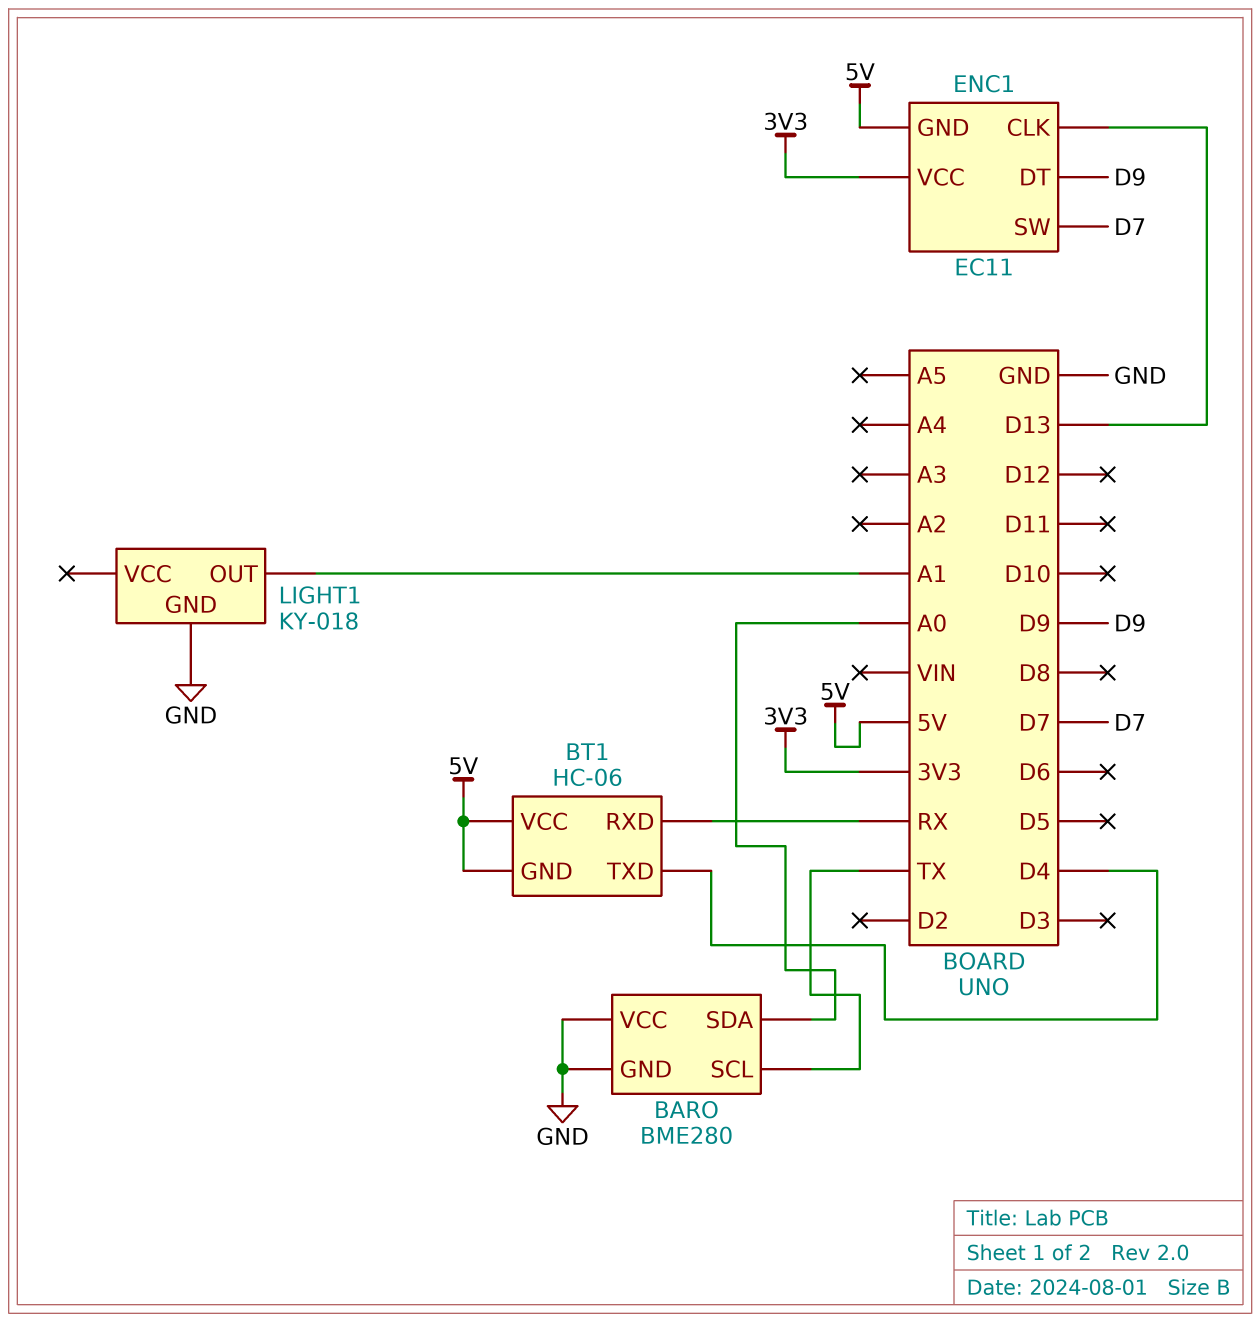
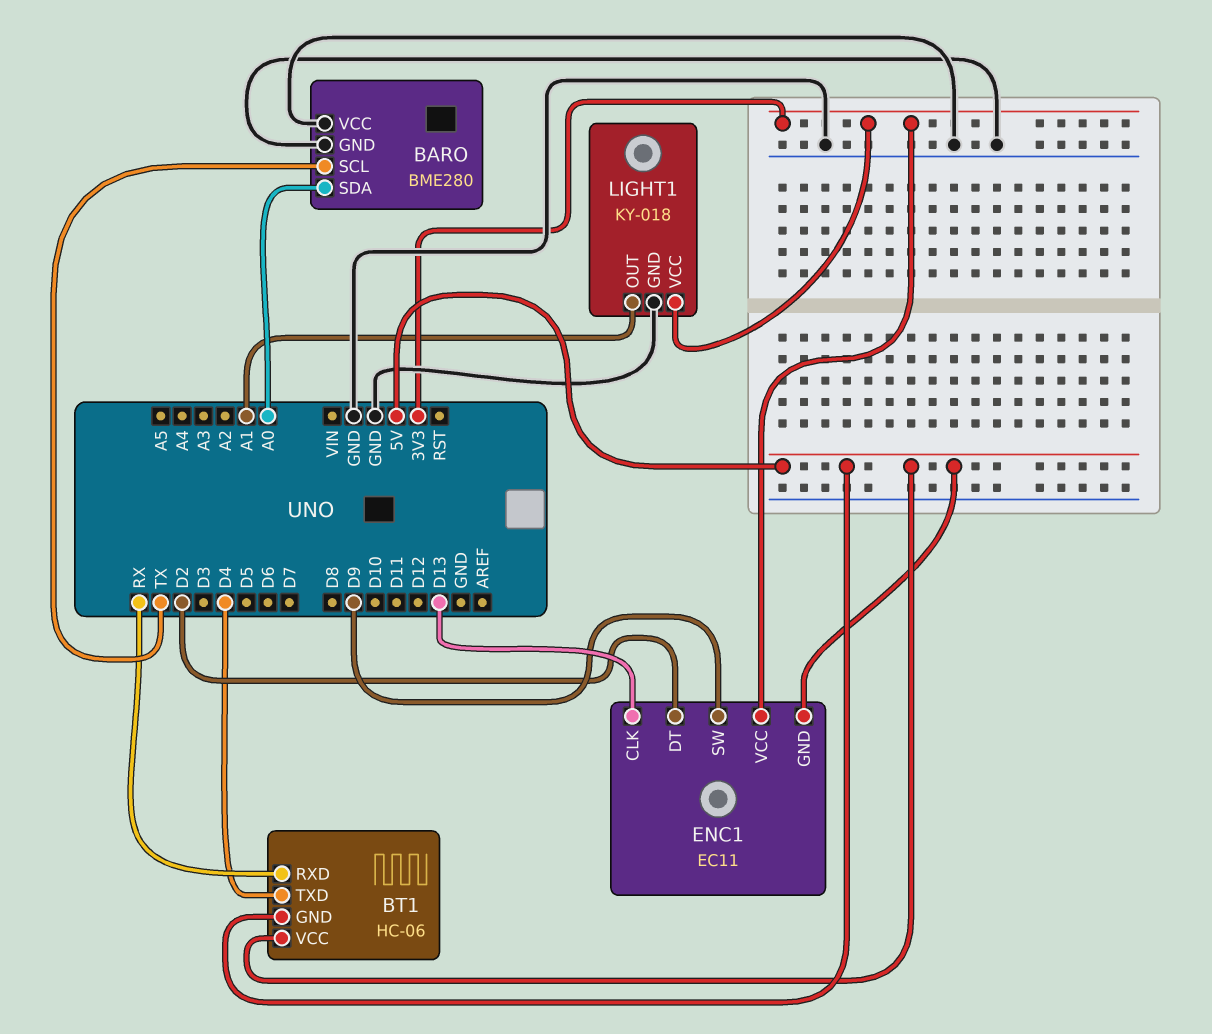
ENC1 pin DT: D9 -> D2
ENC1 pin SW: D7 -> D9
LIGHT1 pin VCC: none -> 3V3

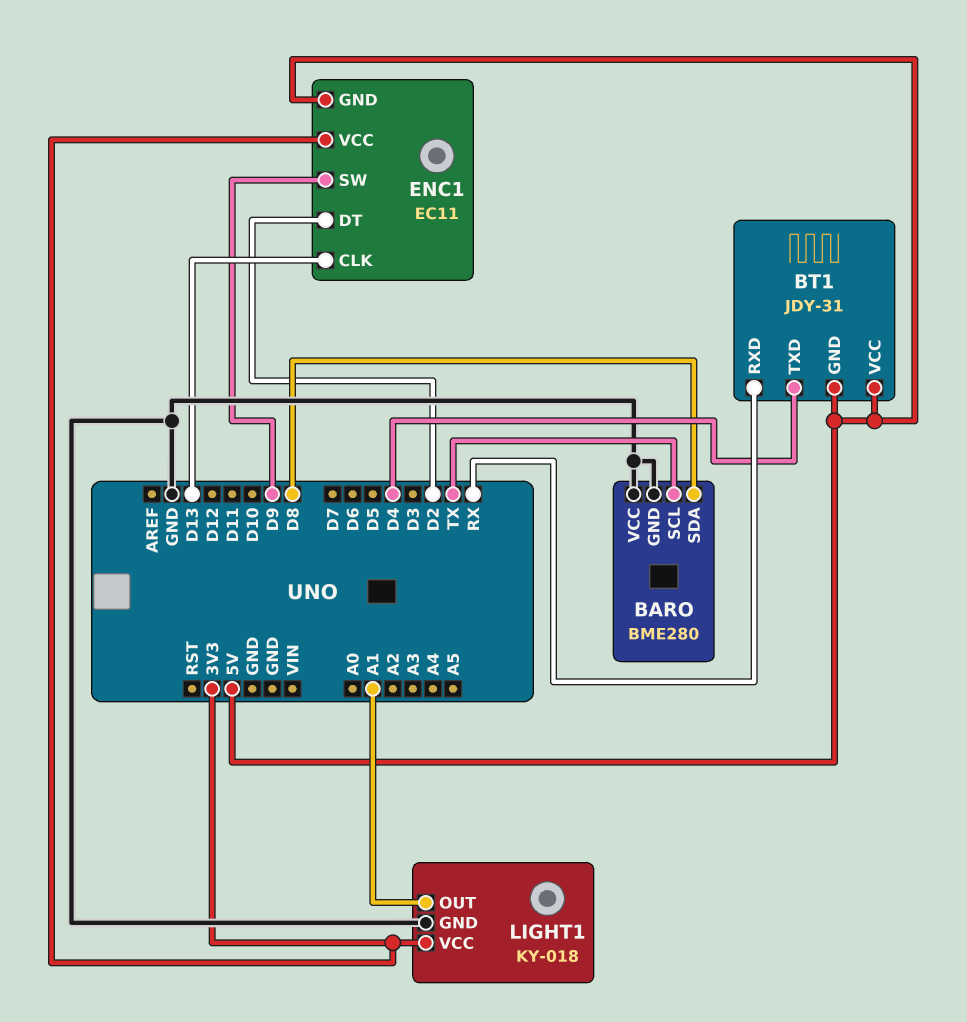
BARO pin SDA: A0 -> D8
BT1: HC-06 -> JDY-31

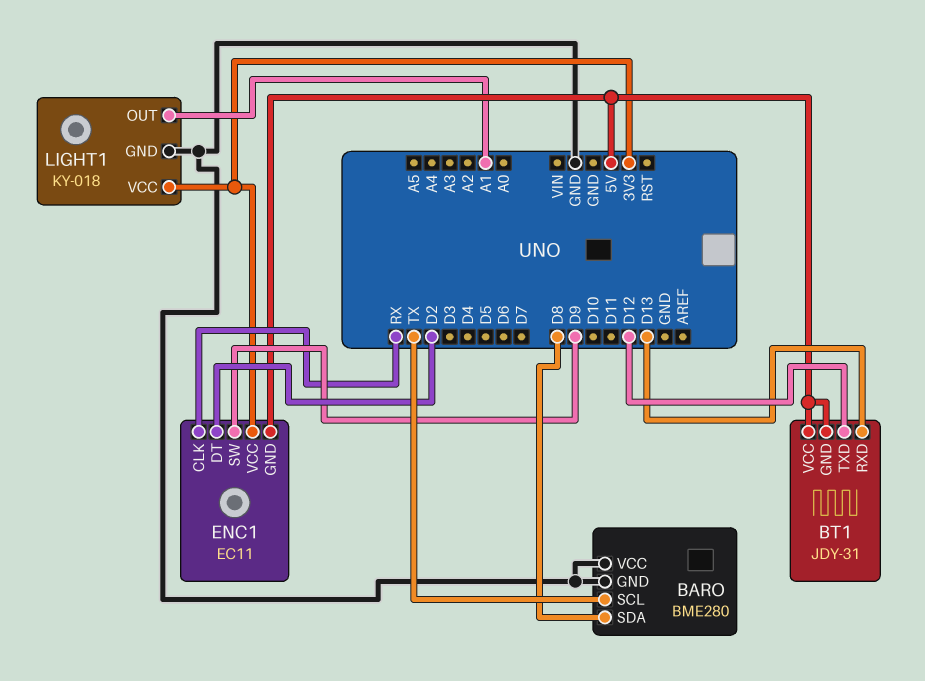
BT1 pin RXD: RX -> D13
BT1 pin TXD: D4 -> D12
ENC1 pin CLK: D13 -> RX

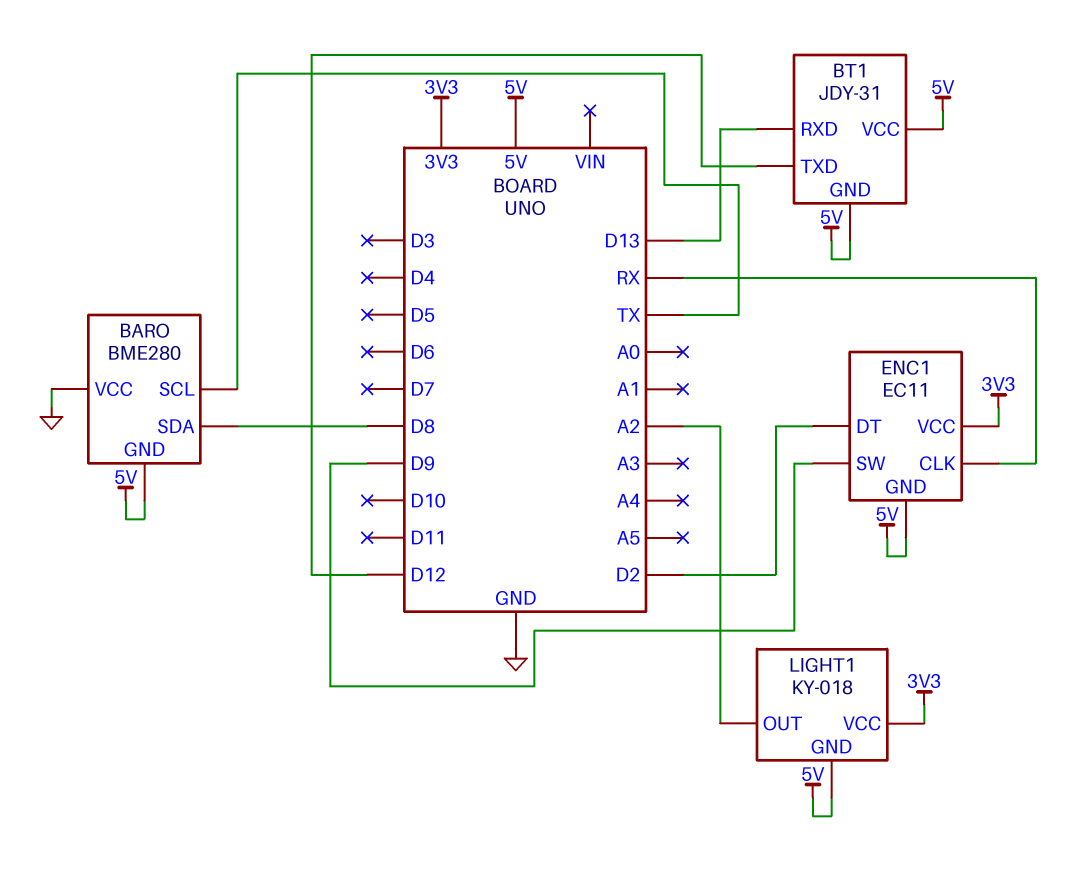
BARO pin GND: GND -> 5V
LIGHT1 pin GND: GND -> 5V
LIGHT1 pin OUT: A1 -> A2

